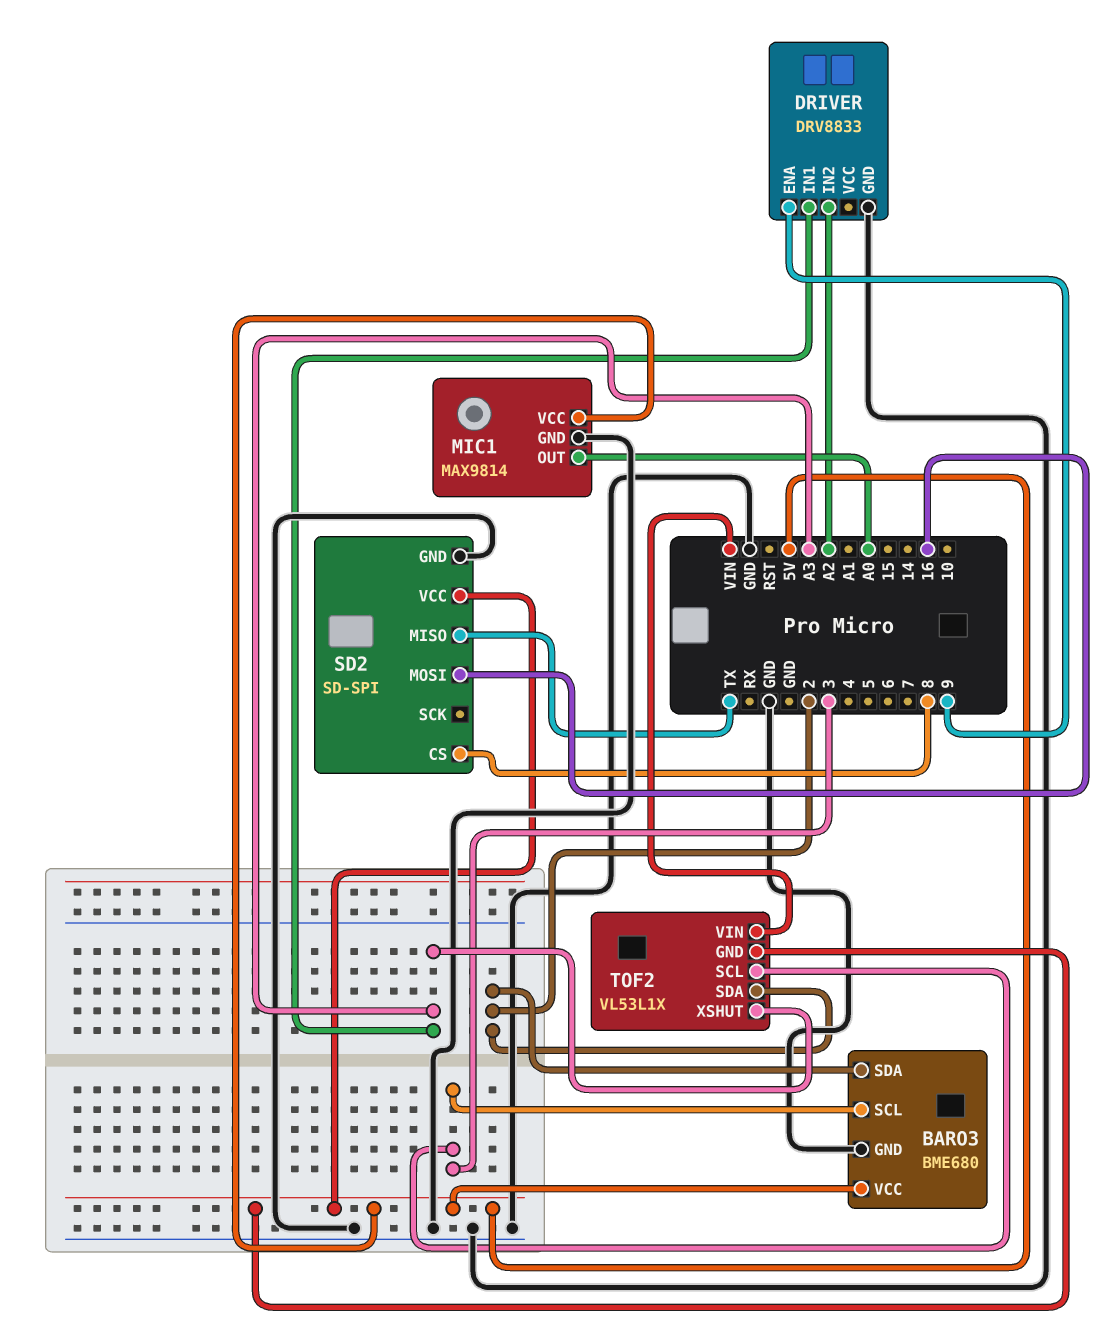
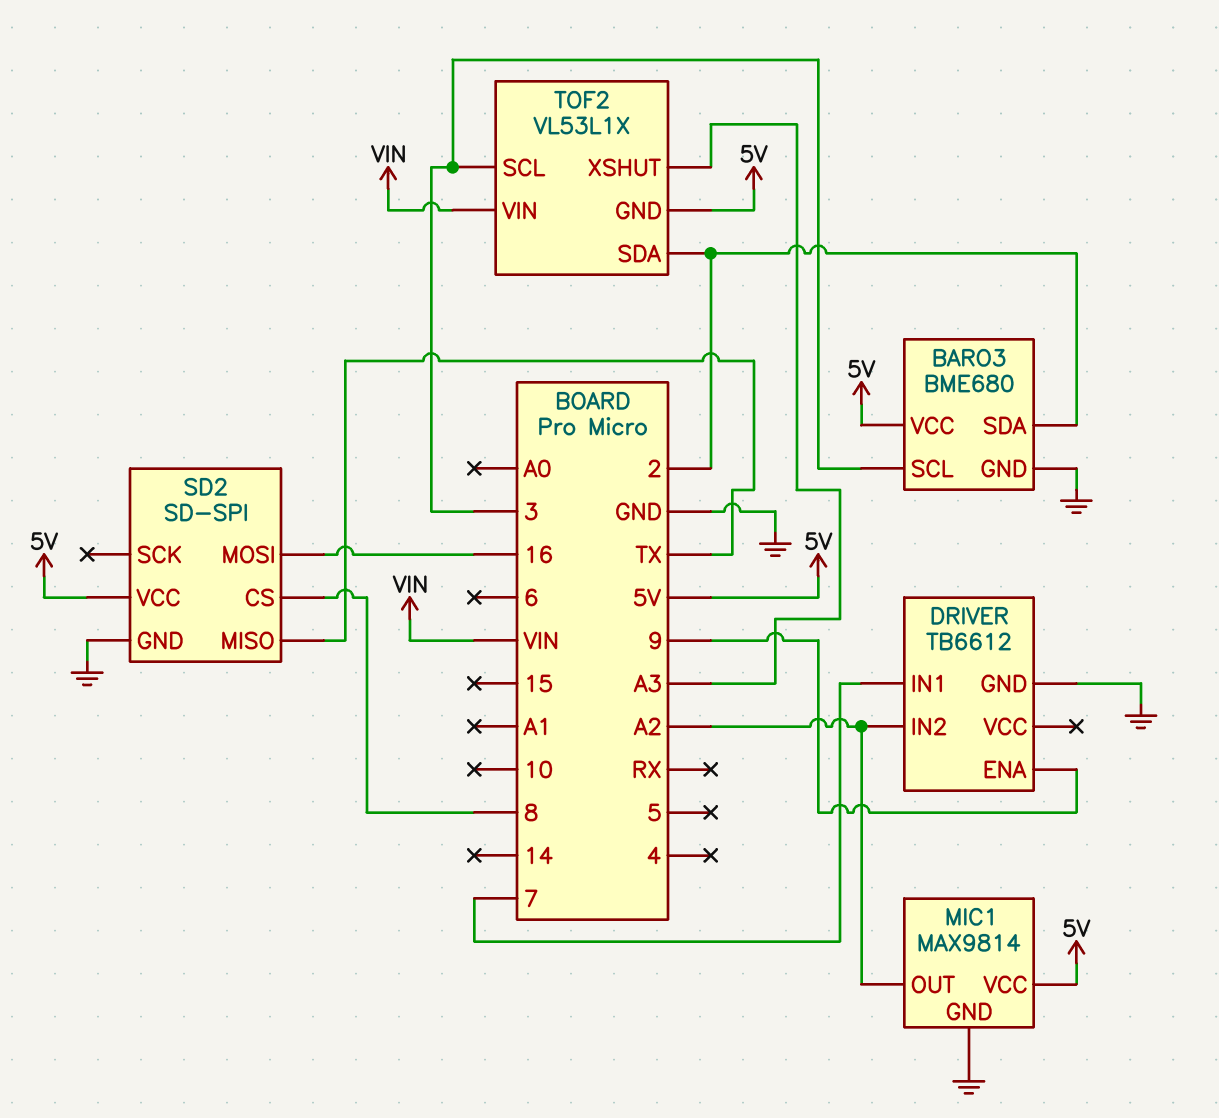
DRIVER: DRV8833 -> TB6612
DRIVER pin IN1: A3 -> 7
MIC1 pin OUT: A0 -> A2

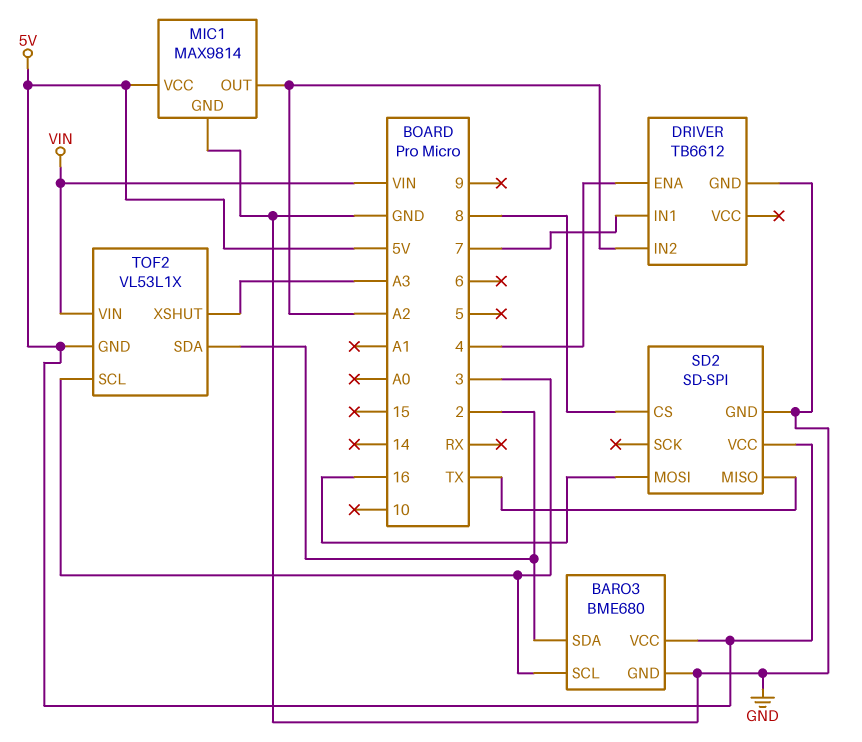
DRIVER pin ENA: 9 -> 4

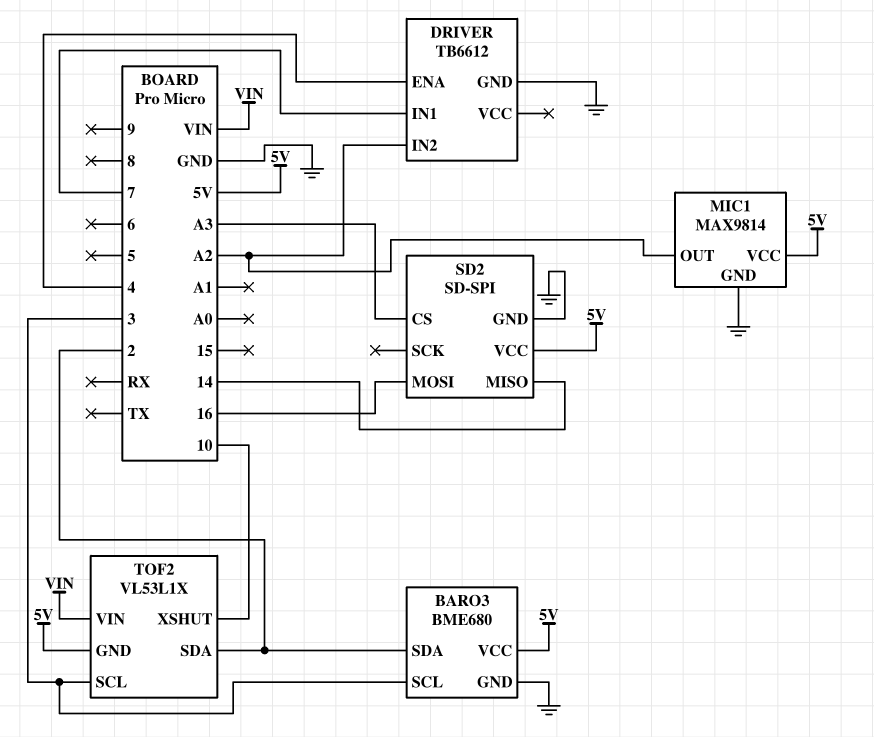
SD2 pin CS: 8 -> A3
SD2 pin MISO: TX -> 14
TOF2 pin XSHUT: A3 -> 10

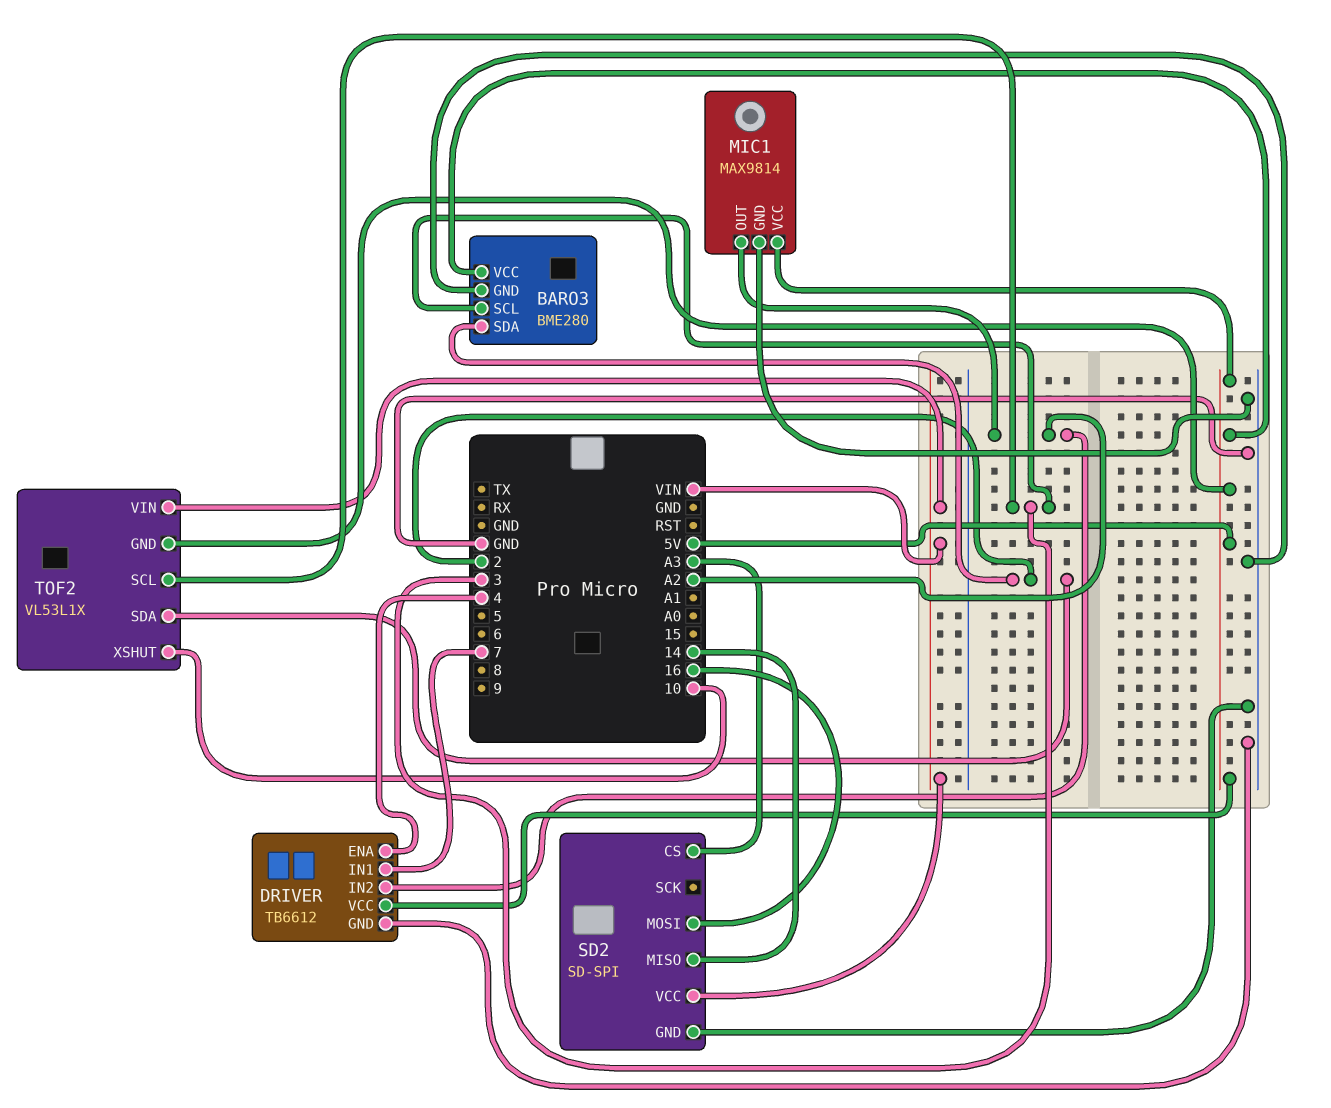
BARO3: BME680 -> BME280
DRIVER pin VCC: none -> 5V
SD2 pin VCC: 5V -> VIN

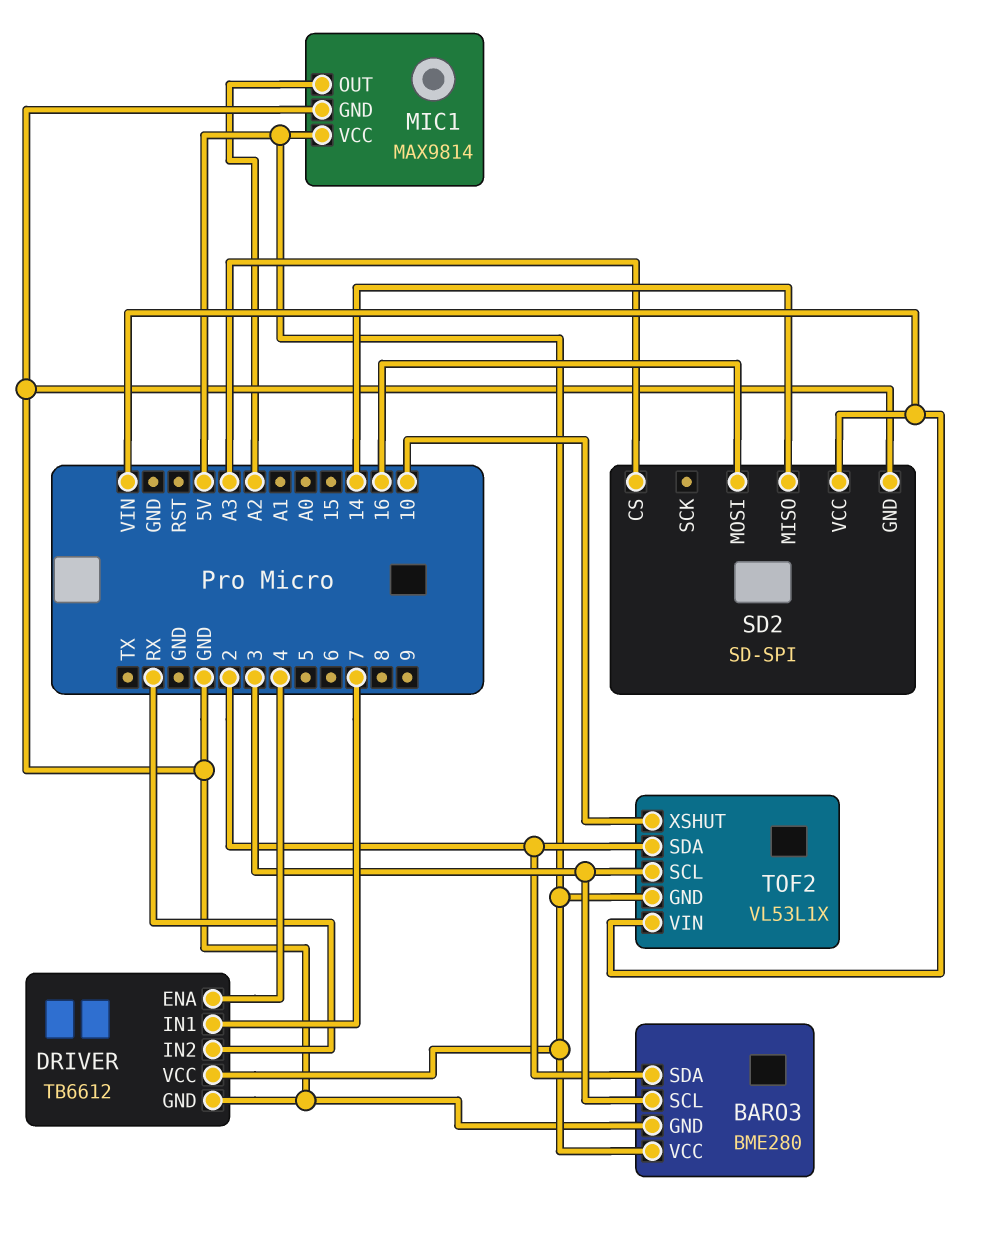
DRIVER pin IN2: A2 -> RX

